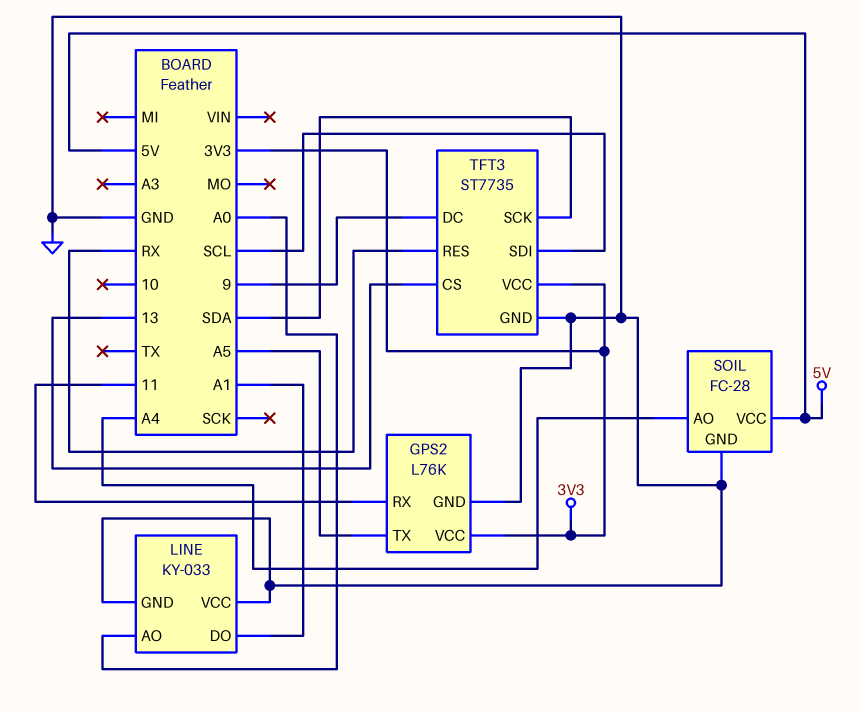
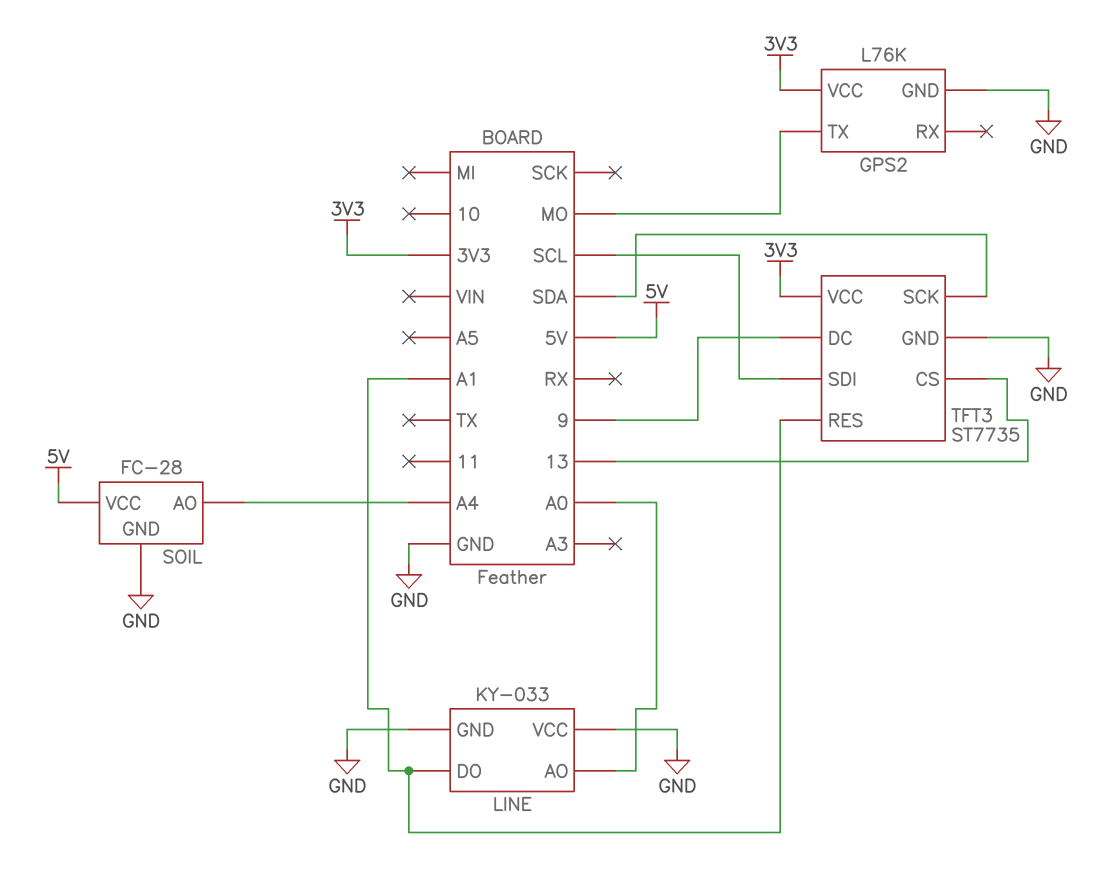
GPS2 pin RX: 11 -> none
GPS2 pin TX: A5 -> MO
TFT3 pin RES: RX -> A1

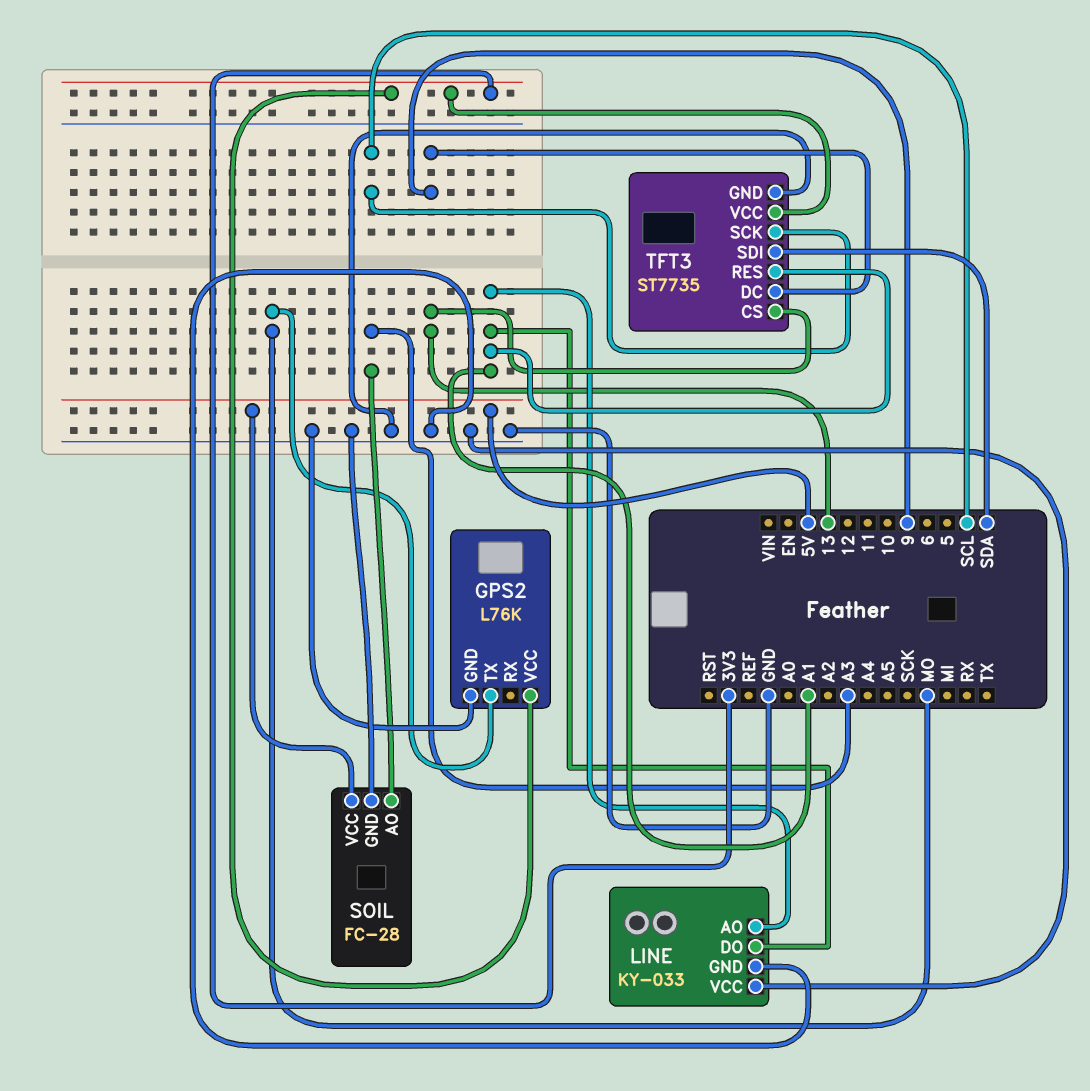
LINE pin AO: A0 -> A1
SOIL pin AO: A4 -> A3
TFT3 pin SCK: SDA -> SCL
TFT3 pin SDI: SCL -> SDA

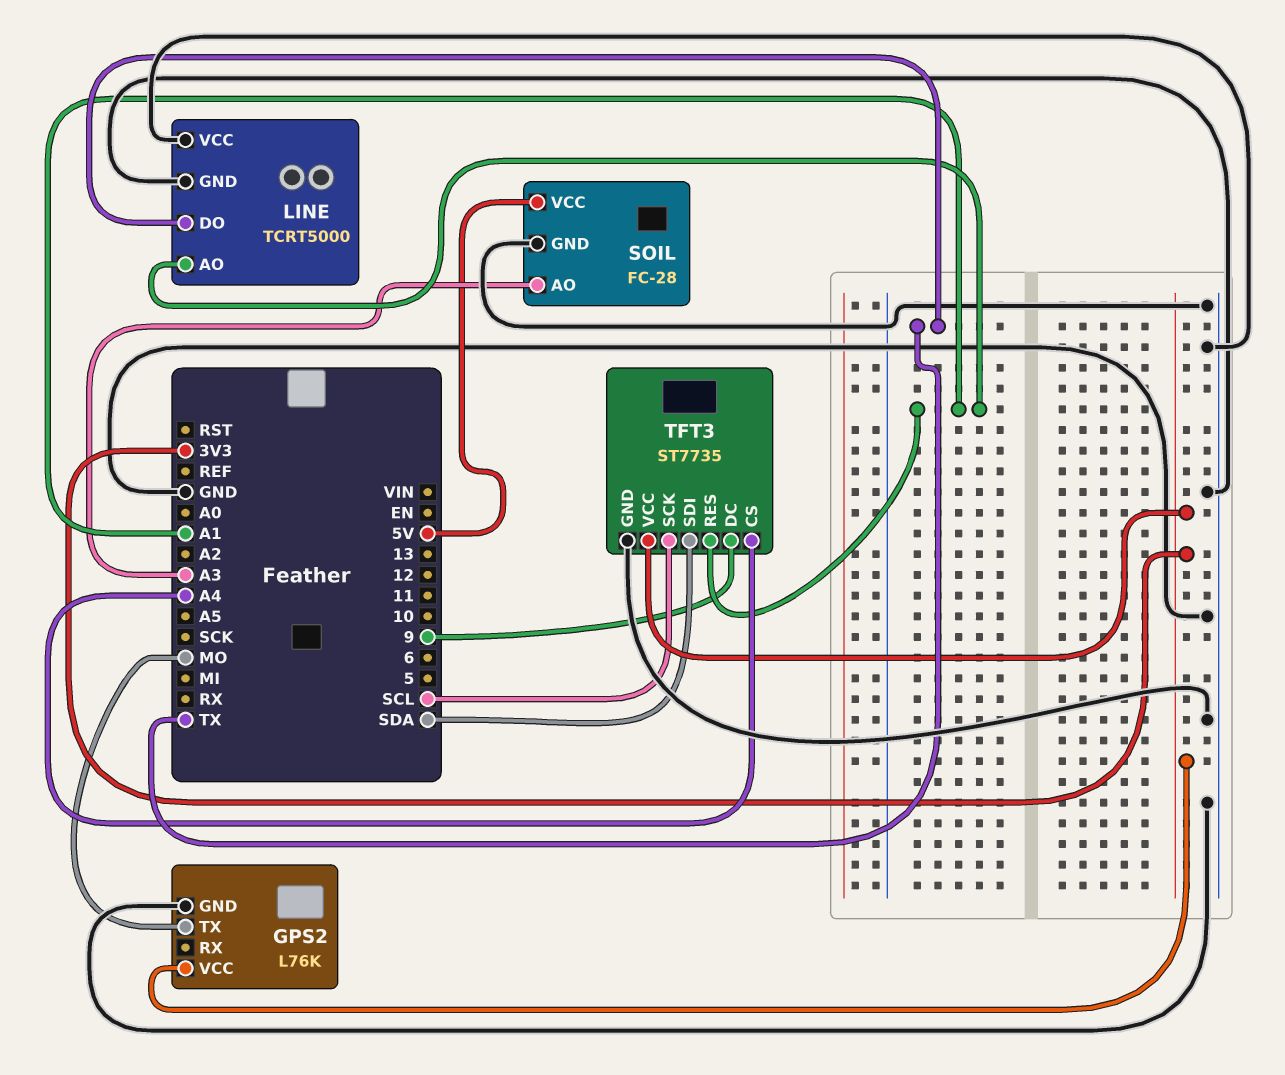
LINE: KY-033 -> TCRT5000
LINE pin DO: A1 -> TX
TFT3 pin CS: 13 -> A4

